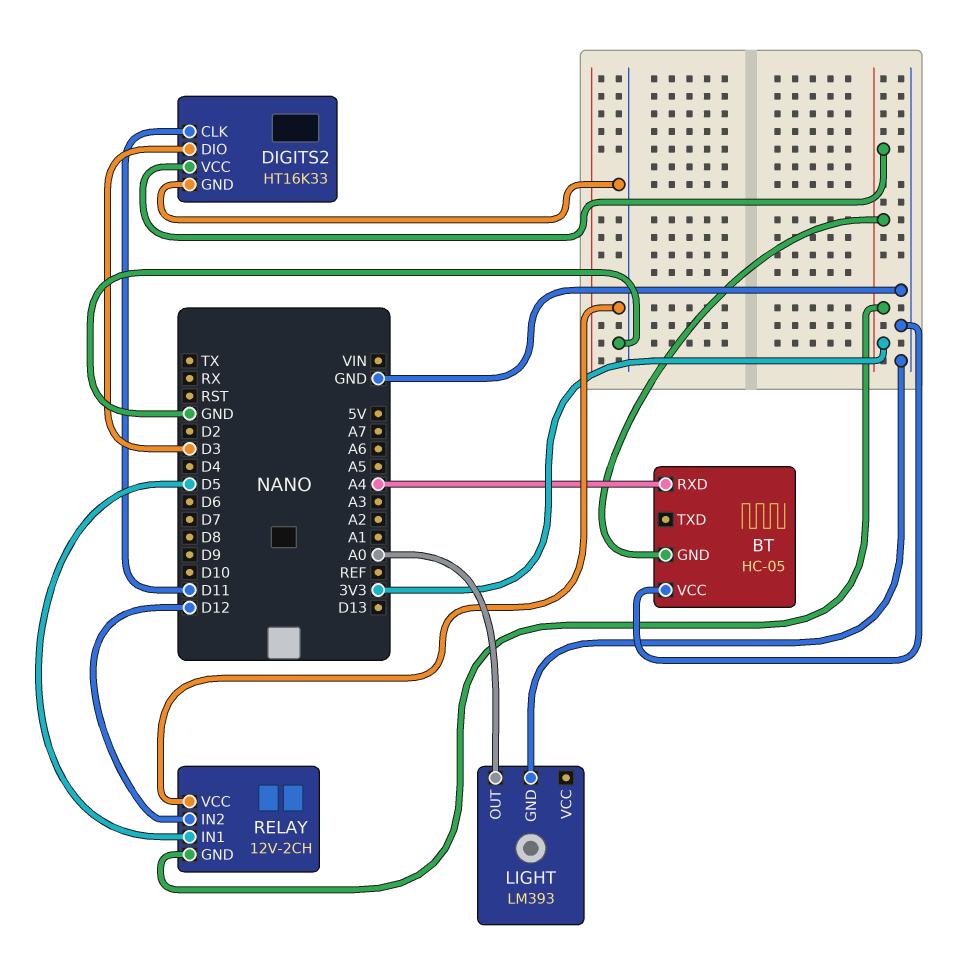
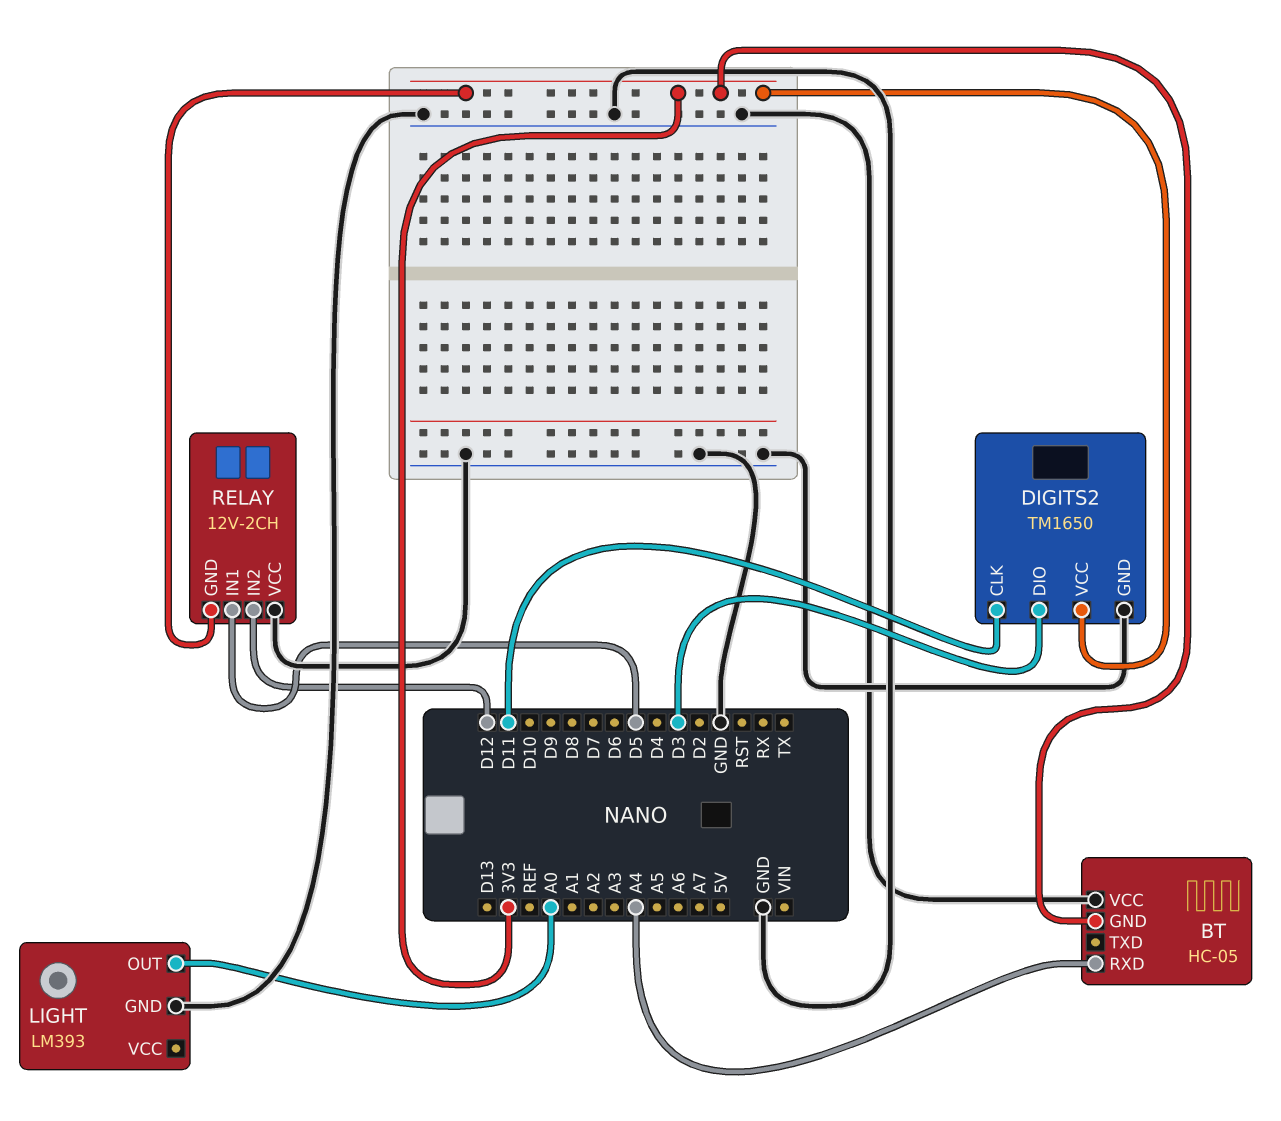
DIGITS2: HT16K33 -> TM1650

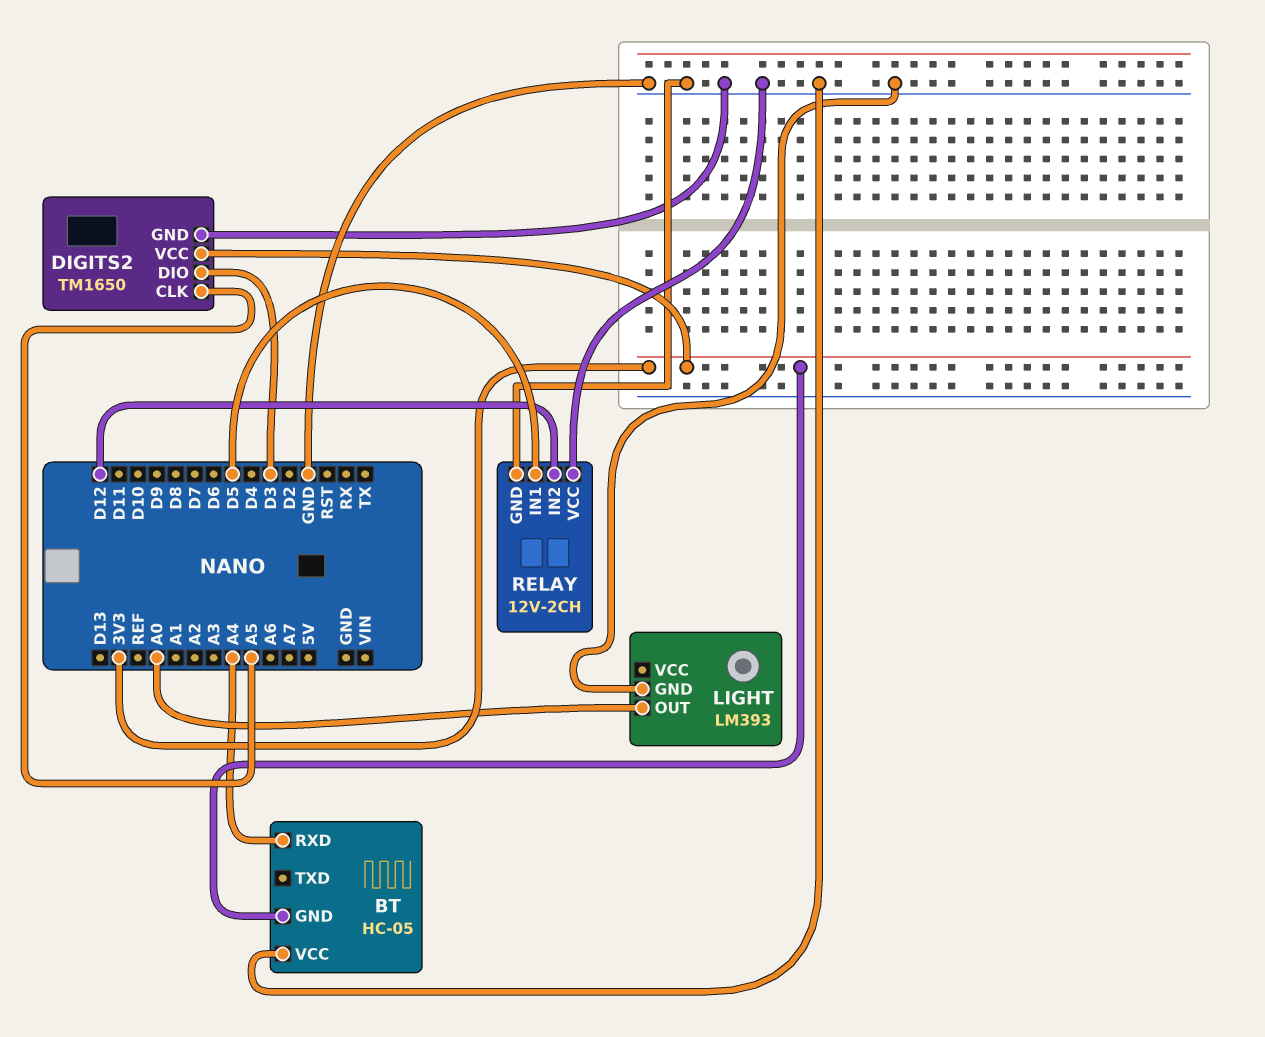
DIGITS2 pin CLK: D11 -> A5
RELAY pin GND: 3V3 -> GND

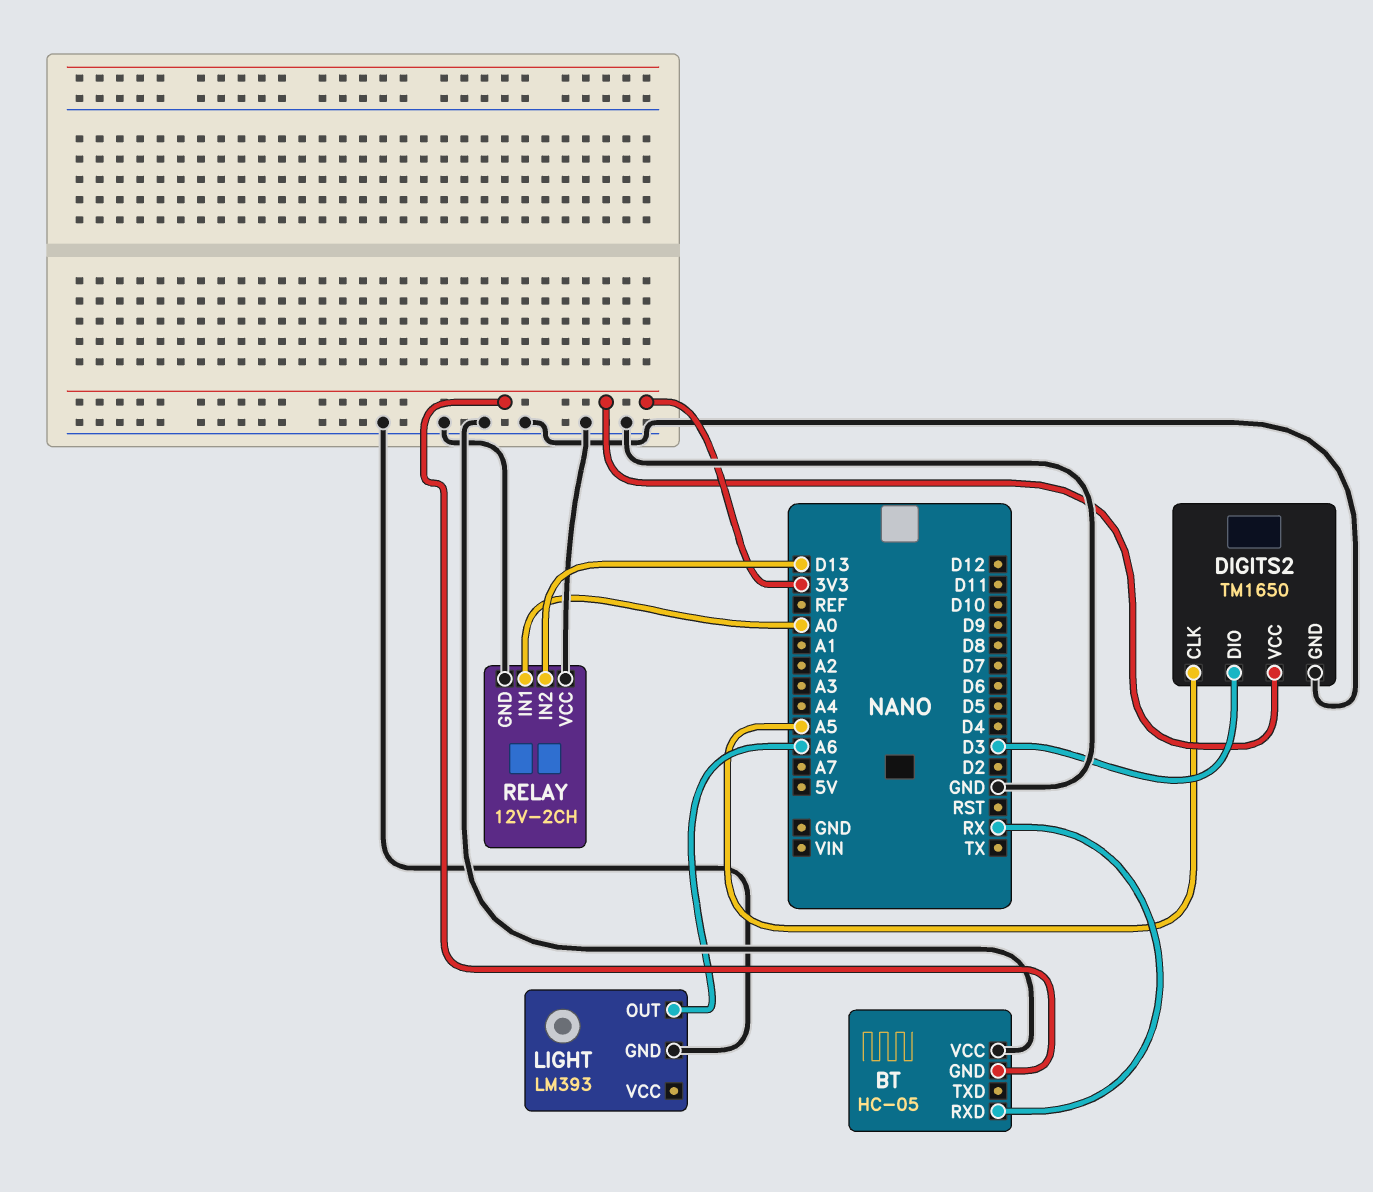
BT pin RXD: A4 -> RX
LIGHT pin OUT: A0 -> A6
RELAY pin IN1: D5 -> A0
RELAY pin IN2: D12 -> D13

